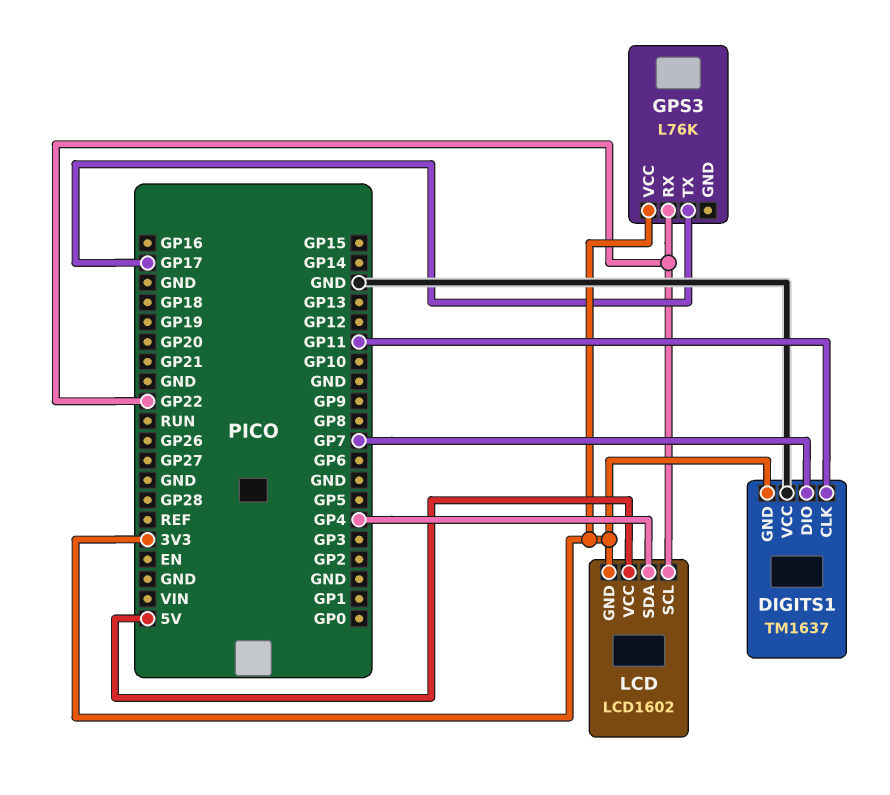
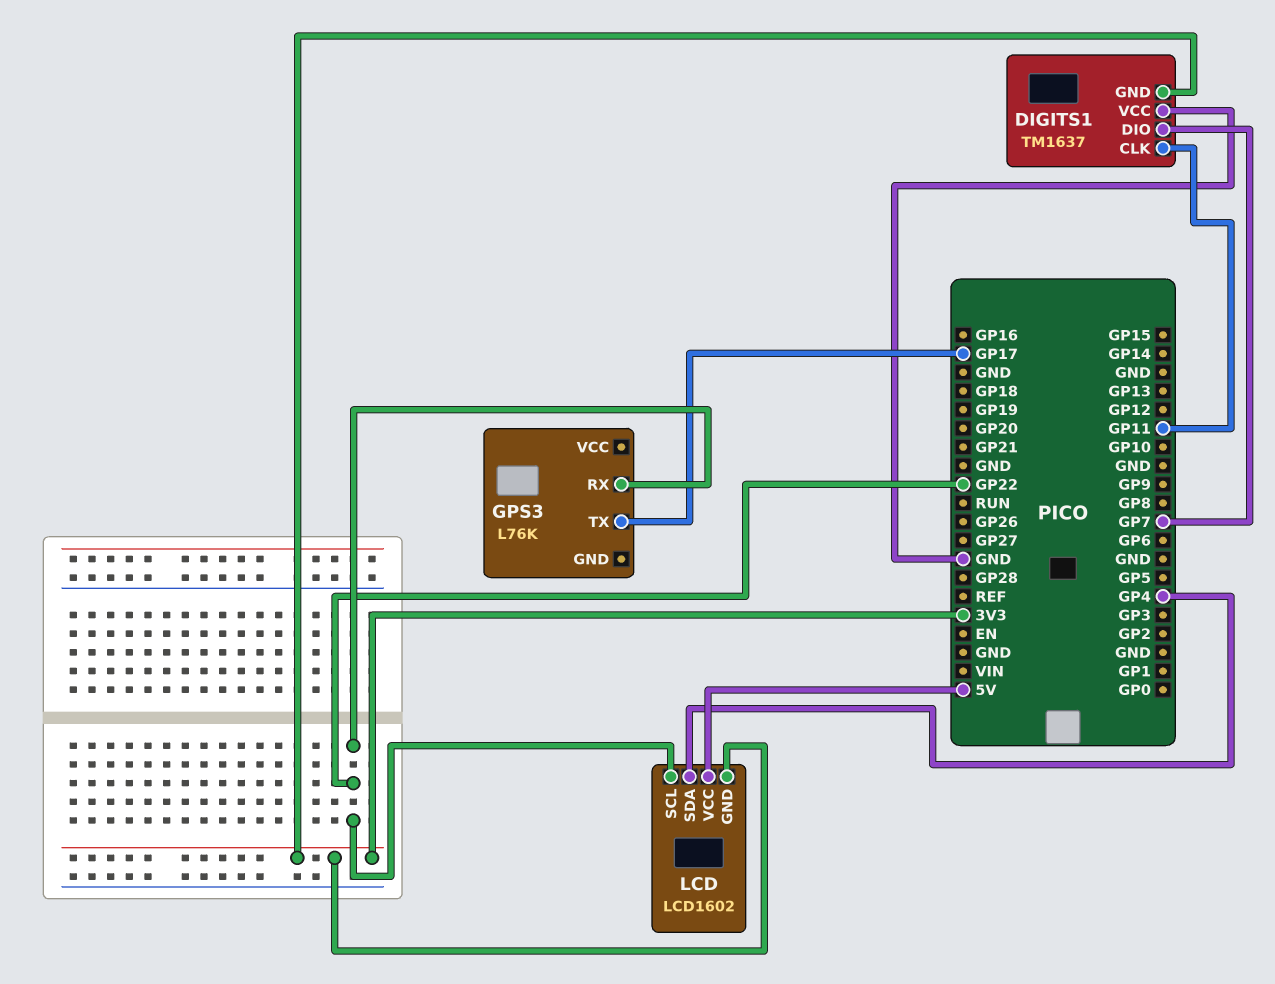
GPS3 pin VCC: 3V3 -> none

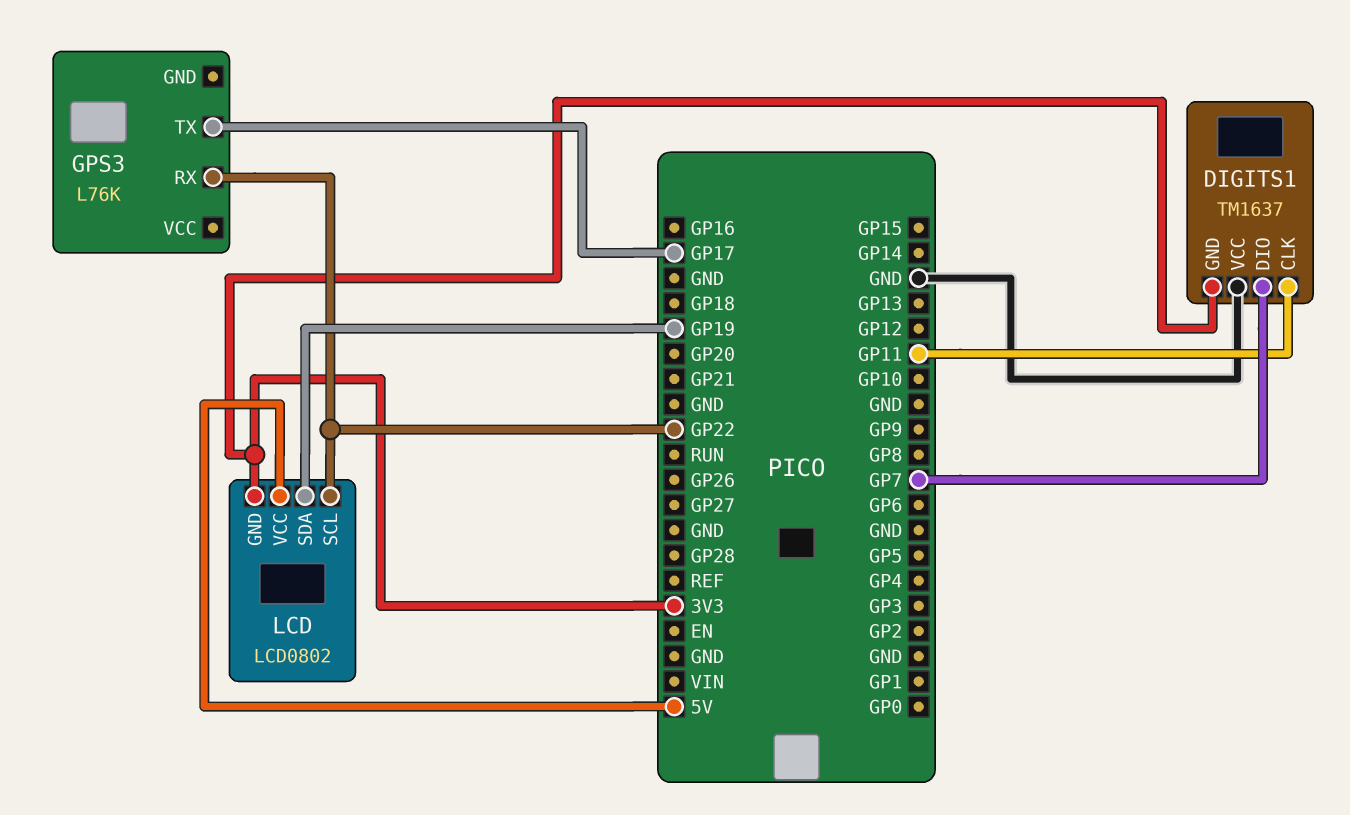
LCD: LCD1602 -> LCD0802
LCD pin SDA: GP4 -> GP19

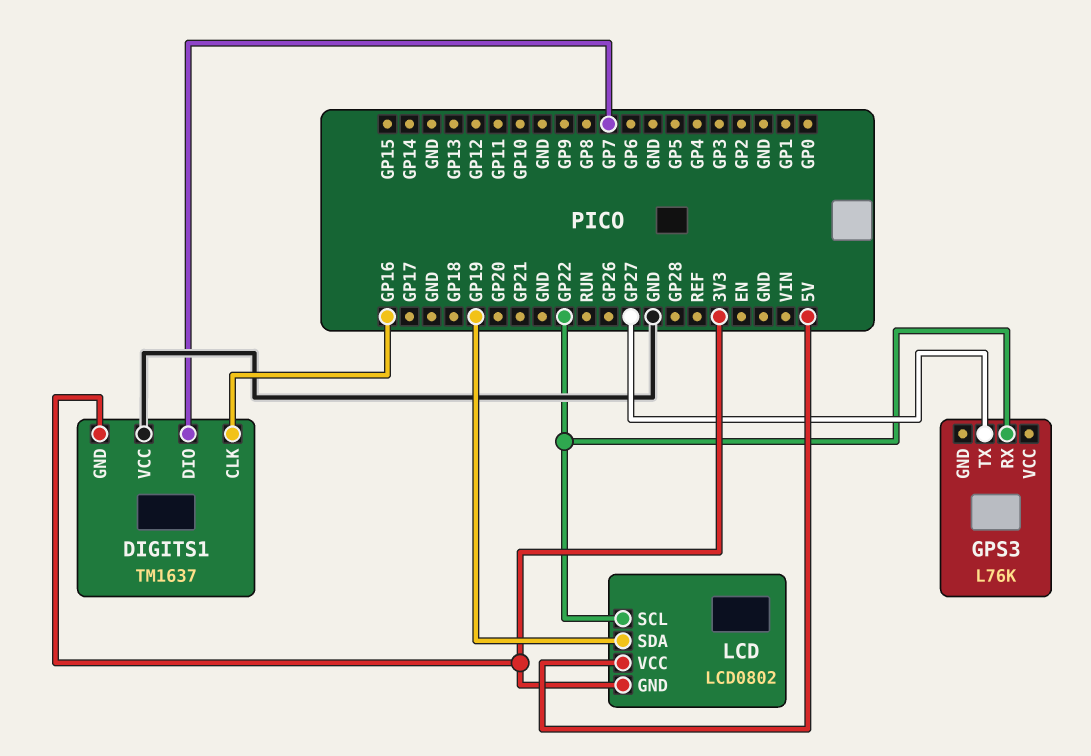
DIGITS1 pin CLK: GP11 -> GP16
GPS3 pin TX: GP17 -> GP27

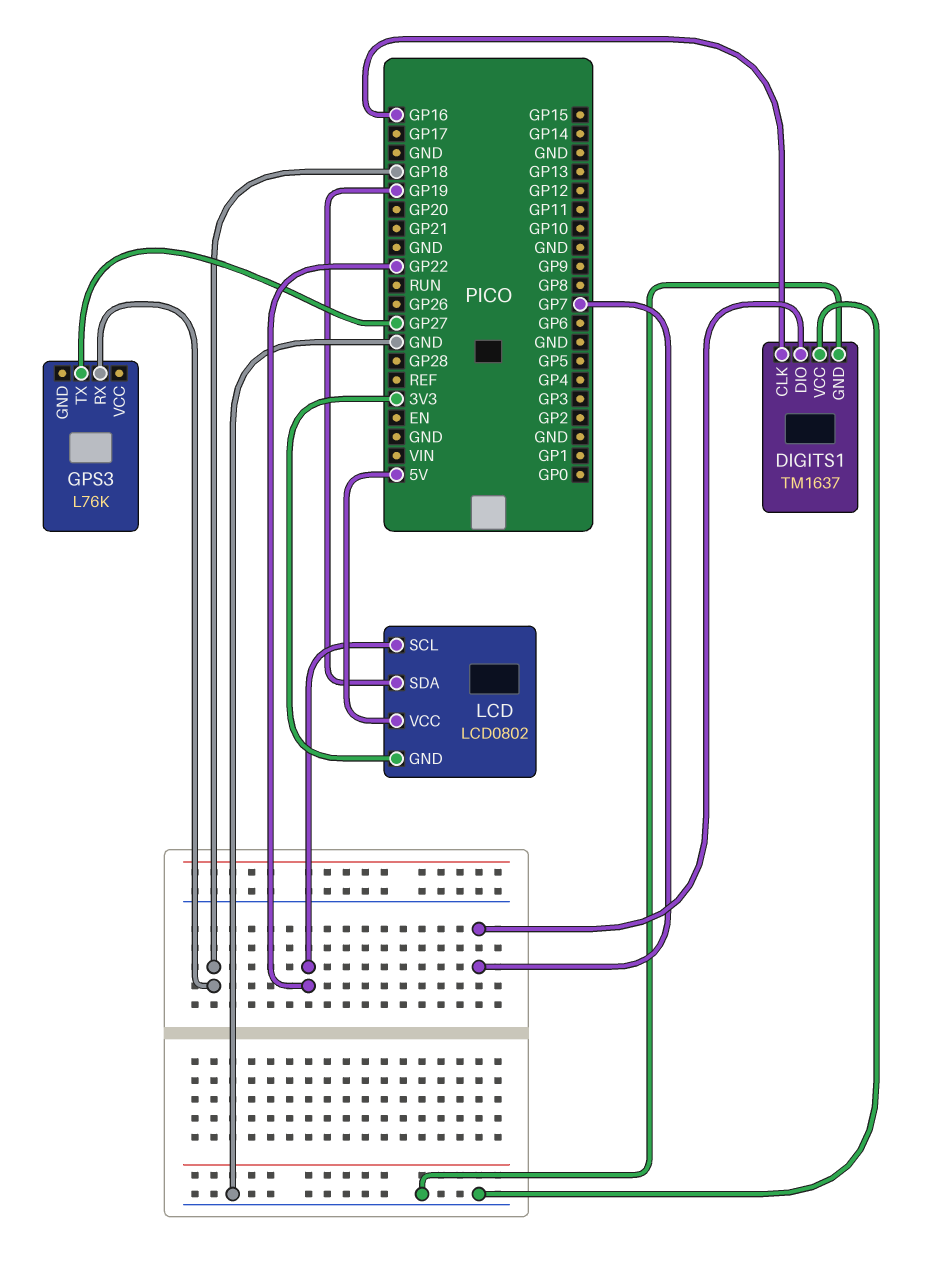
DIGITS1 pin GND: 3V3 -> GND
GPS3 pin RX: GP22 -> GP18

